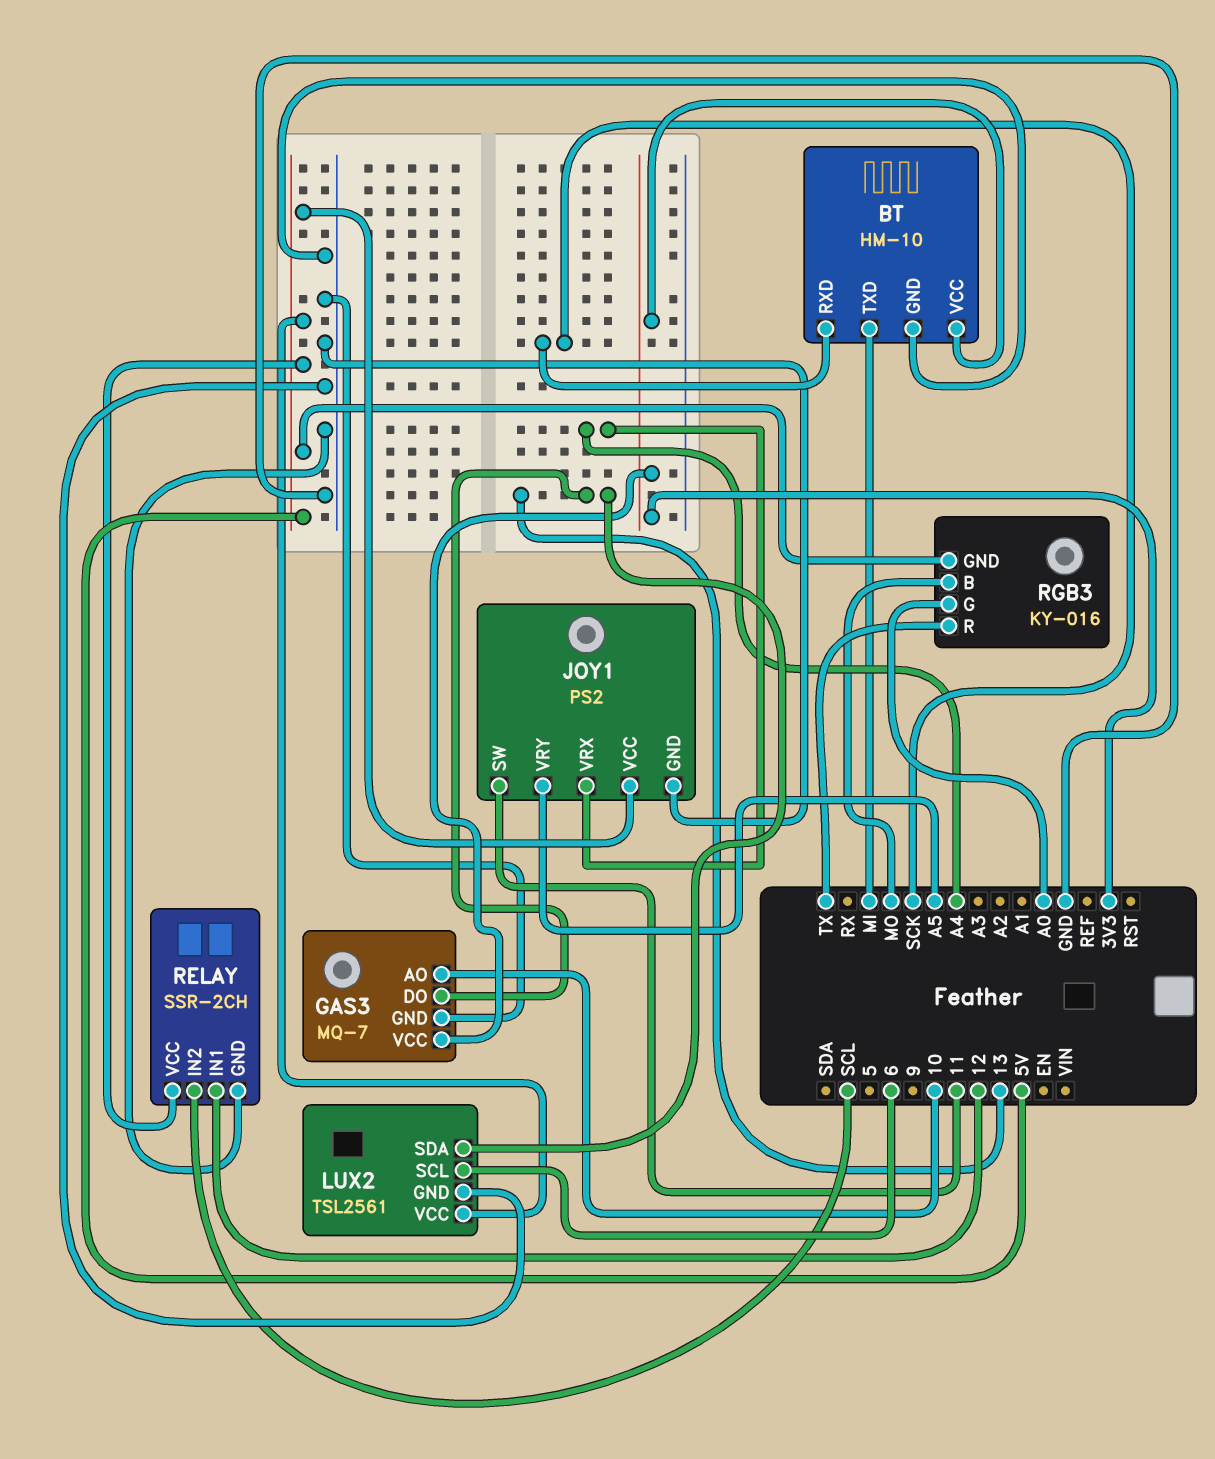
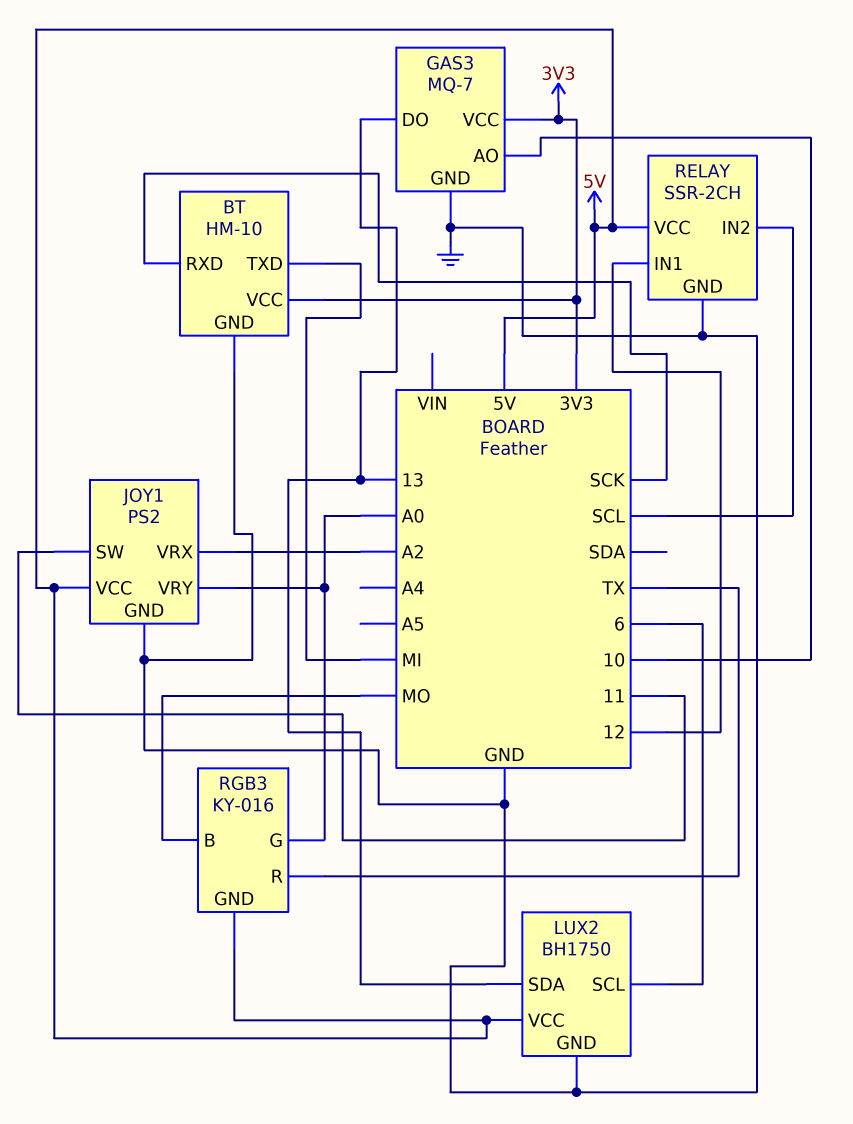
JOY1 pin VRX: A4 -> A2
JOY1 pin VRY: A5 -> A0
LUX2: TSL2561 -> BH1750

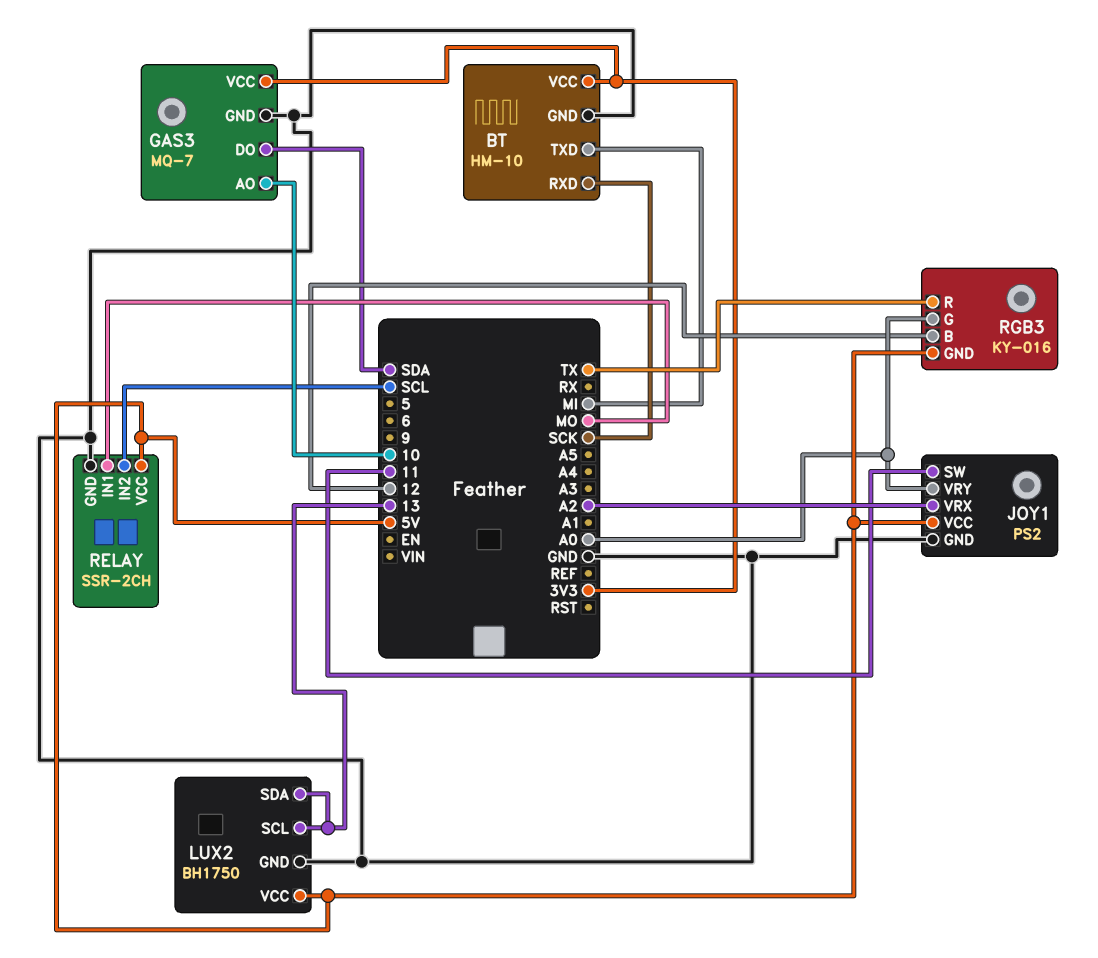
GAS3 pin DO: 13 -> SDA
LUX2 pin SCL: 6 -> 13
RELAY pin IN1: 12 -> MO
RGB3 pin B: MO -> 12

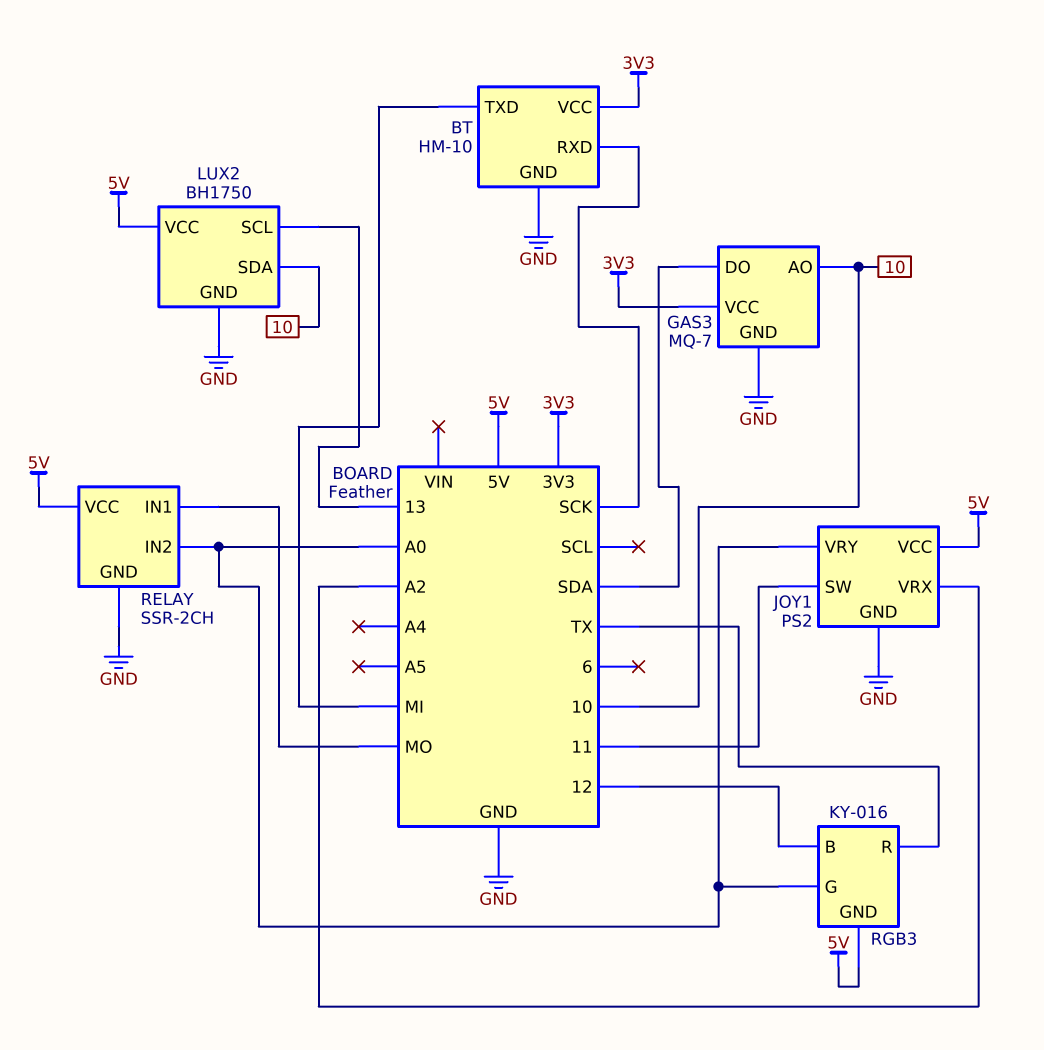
LUX2 pin SDA: 13 -> 10
RELAY pin IN2: SCL -> A0

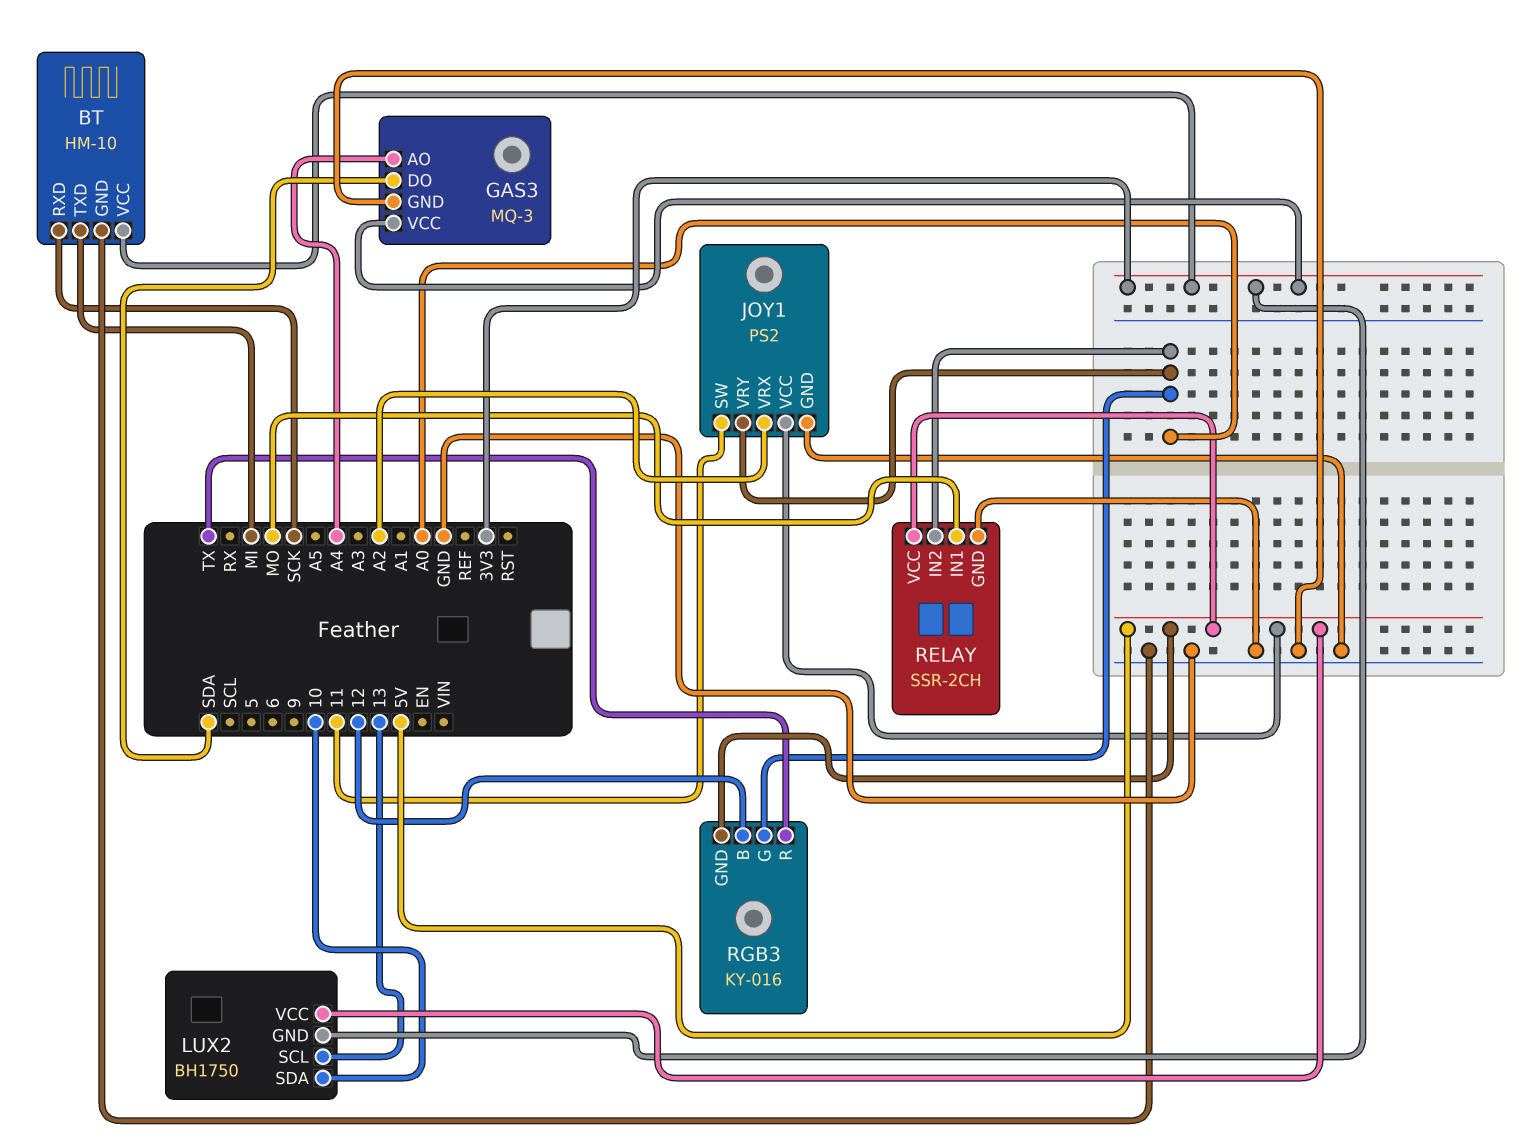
GAS3: MQ-7 -> MQ-3
GAS3 pin AO: 10 -> A4
LUX2 pin GND: GND -> 3V3

